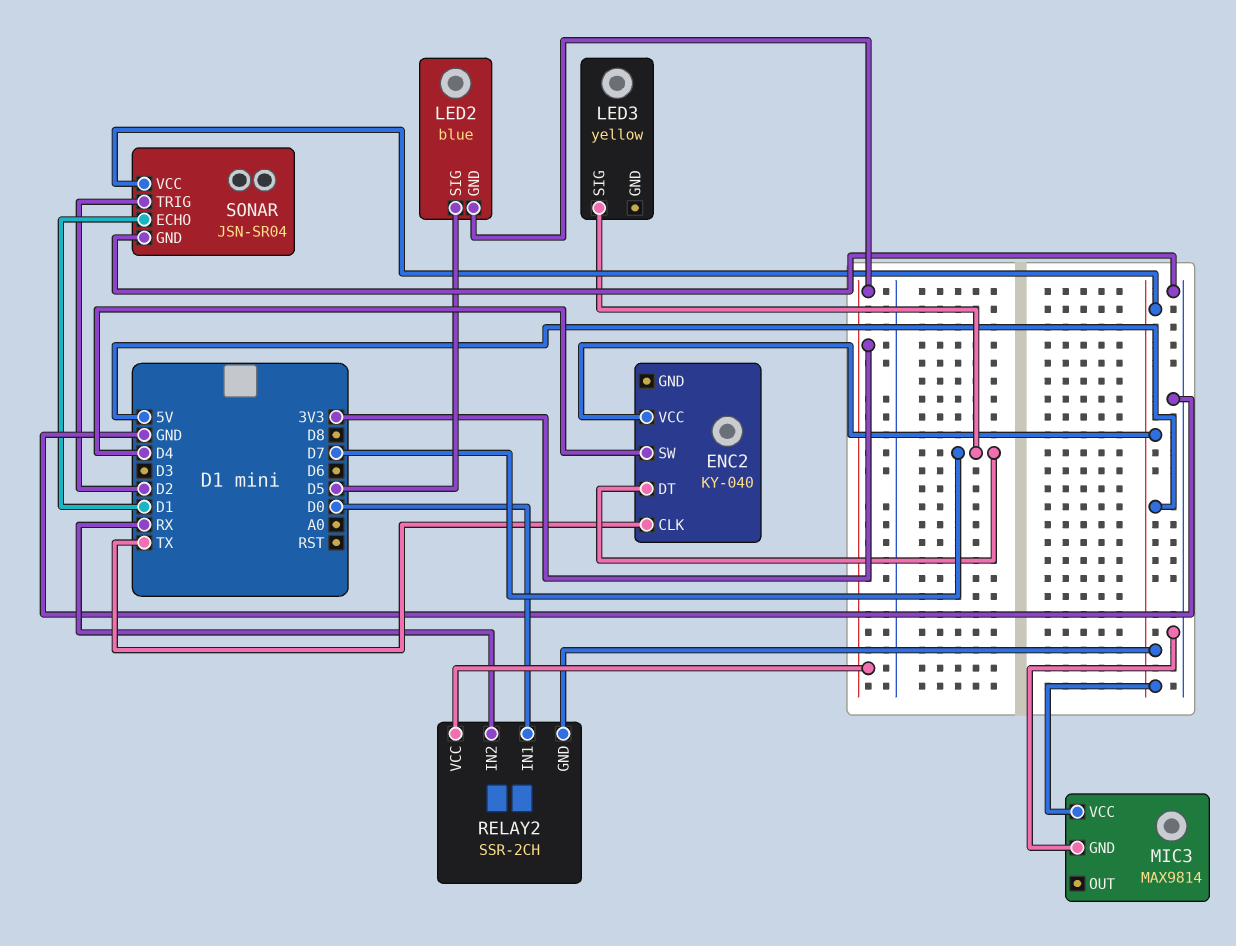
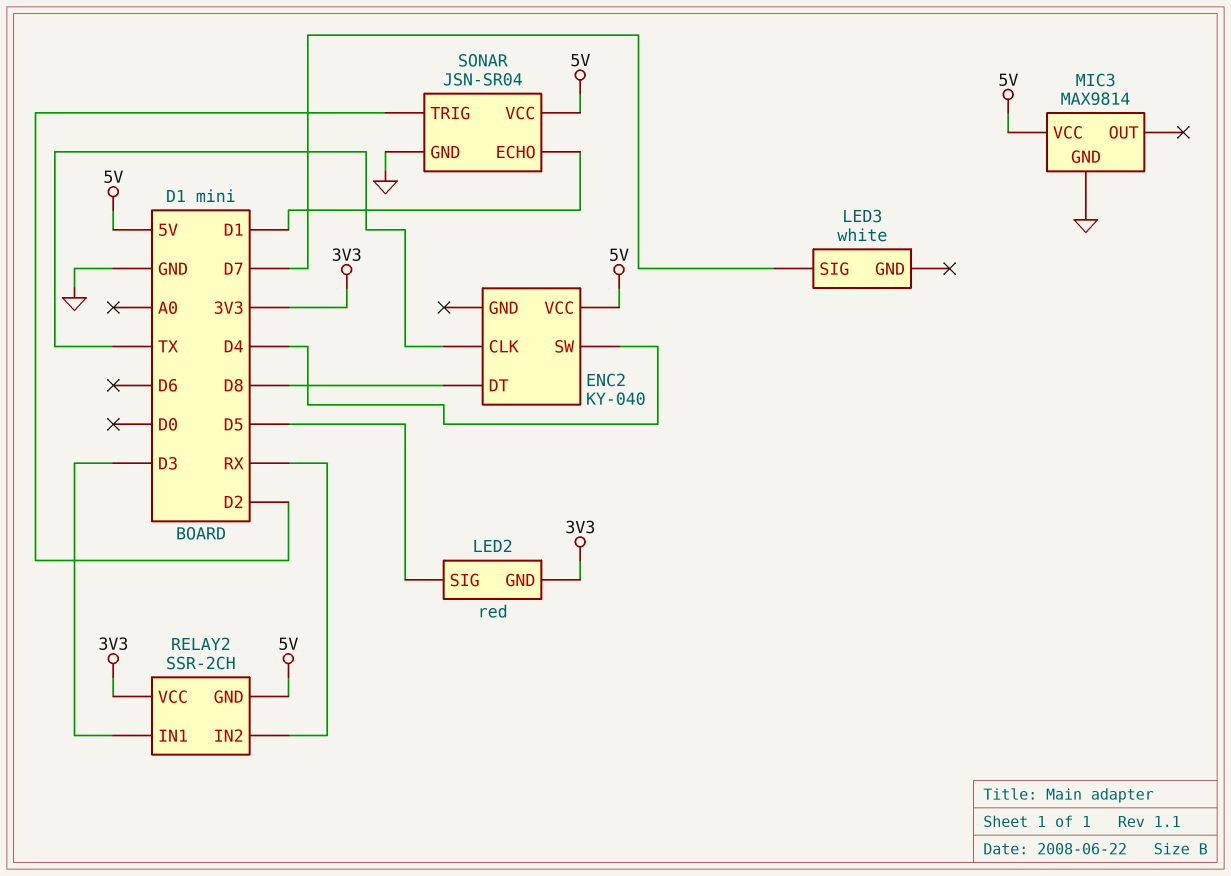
ENC2 pin DT: D7 -> D8
LED2: blue -> red
LED3: yellow -> white
RELAY2 pin IN1: D0 -> D3

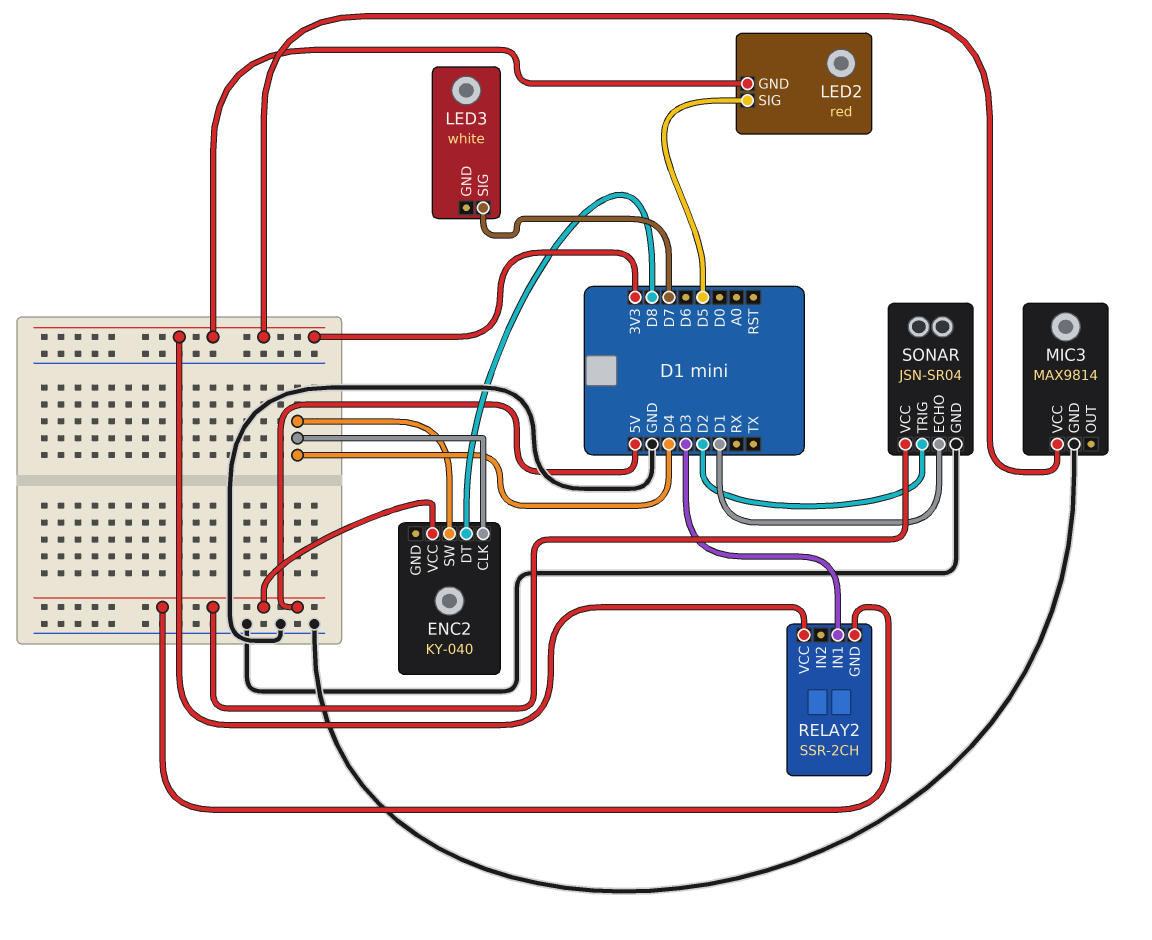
ENC2 pin CLK: TX -> D4
MIC3 pin VCC: 5V -> 3V3
RELAY2 pin IN2: RX -> none

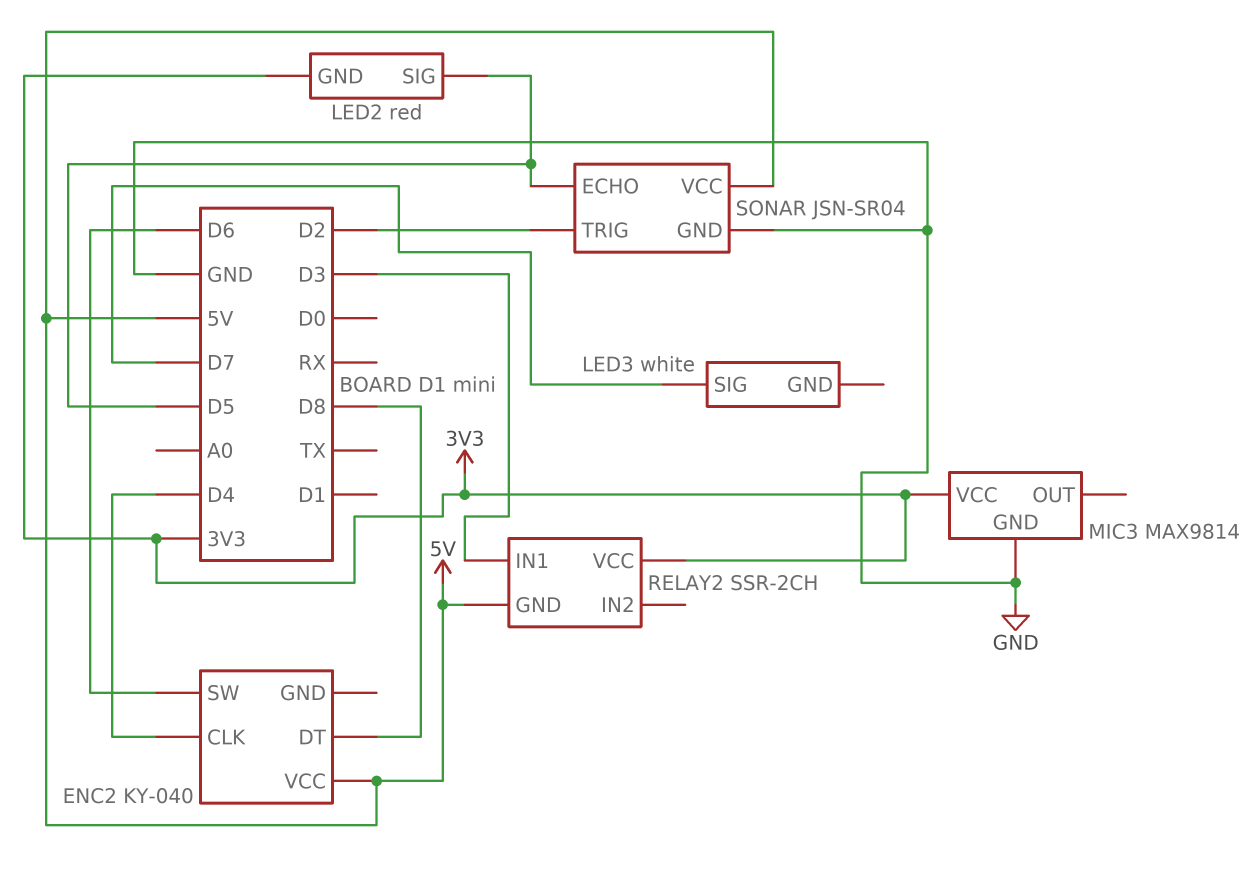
ENC2 pin SW: D4 -> D6
SONAR pin ECHO: D1 -> D5

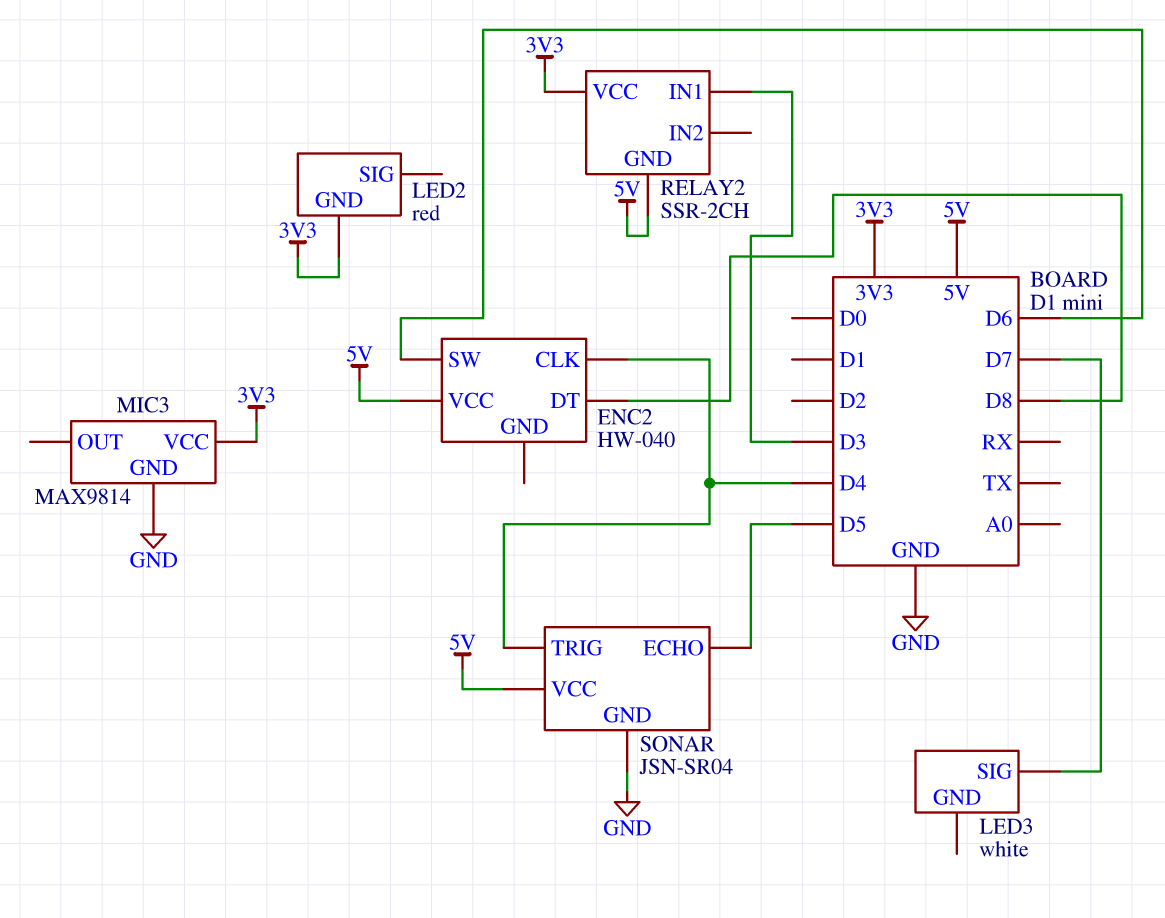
ENC2: KY-040 -> HW-040
LED2 pin SIG: D5 -> none
SONAR pin TRIG: D2 -> D4

